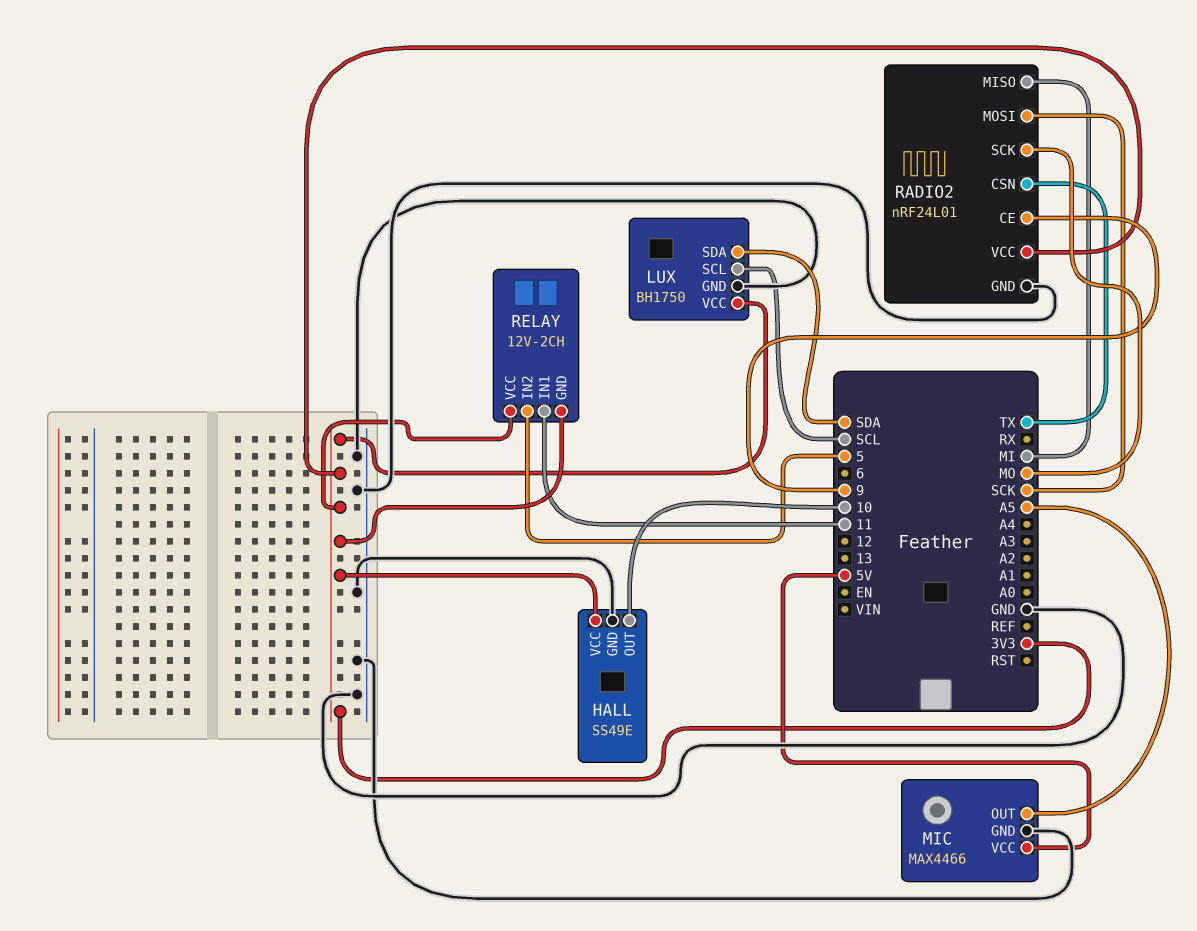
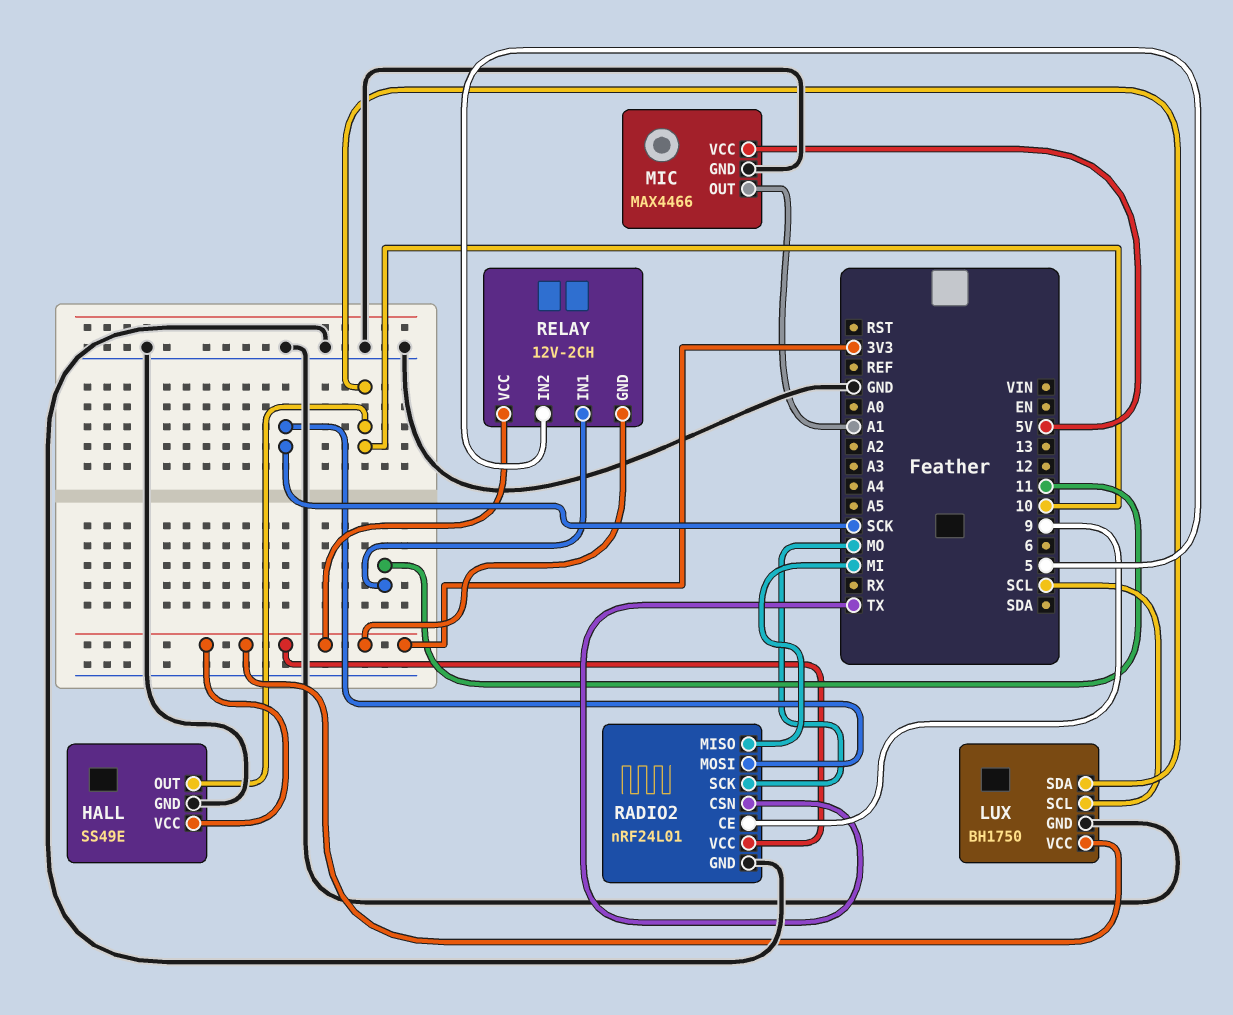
LUX pin SDA: SDA -> 10
MIC pin OUT: A5 -> A1

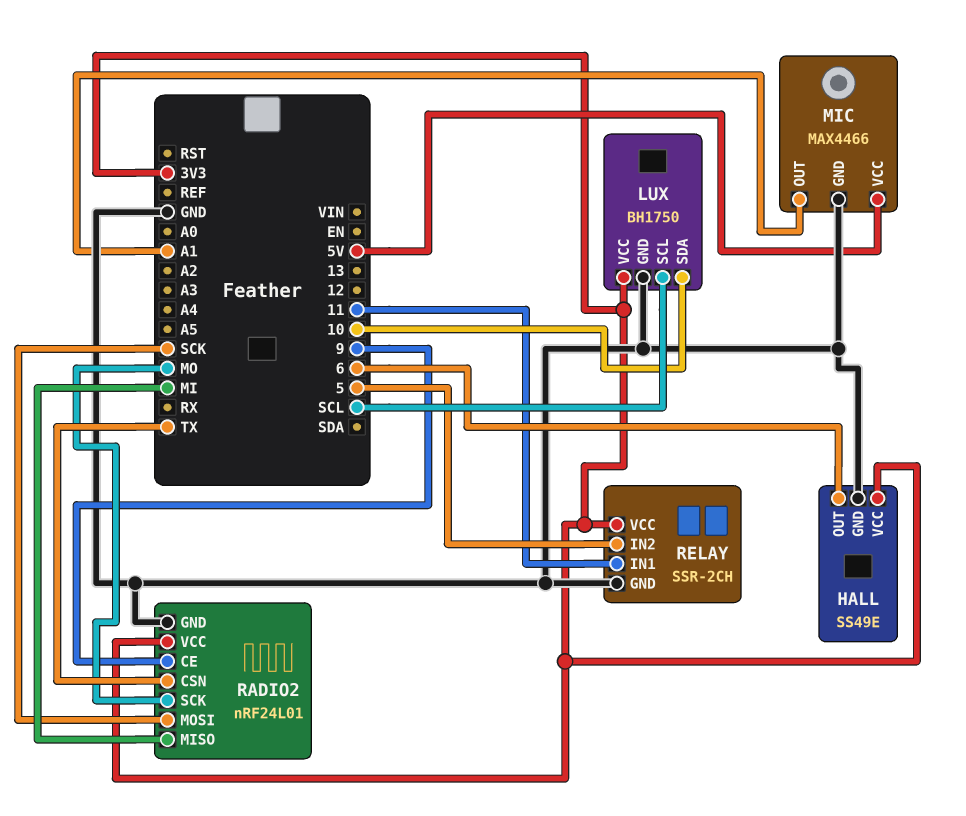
HALL pin OUT: 10 -> 6
RELAY: 12V-2CH -> SSR-2CH
RELAY pin GND: 3V3 -> GND

